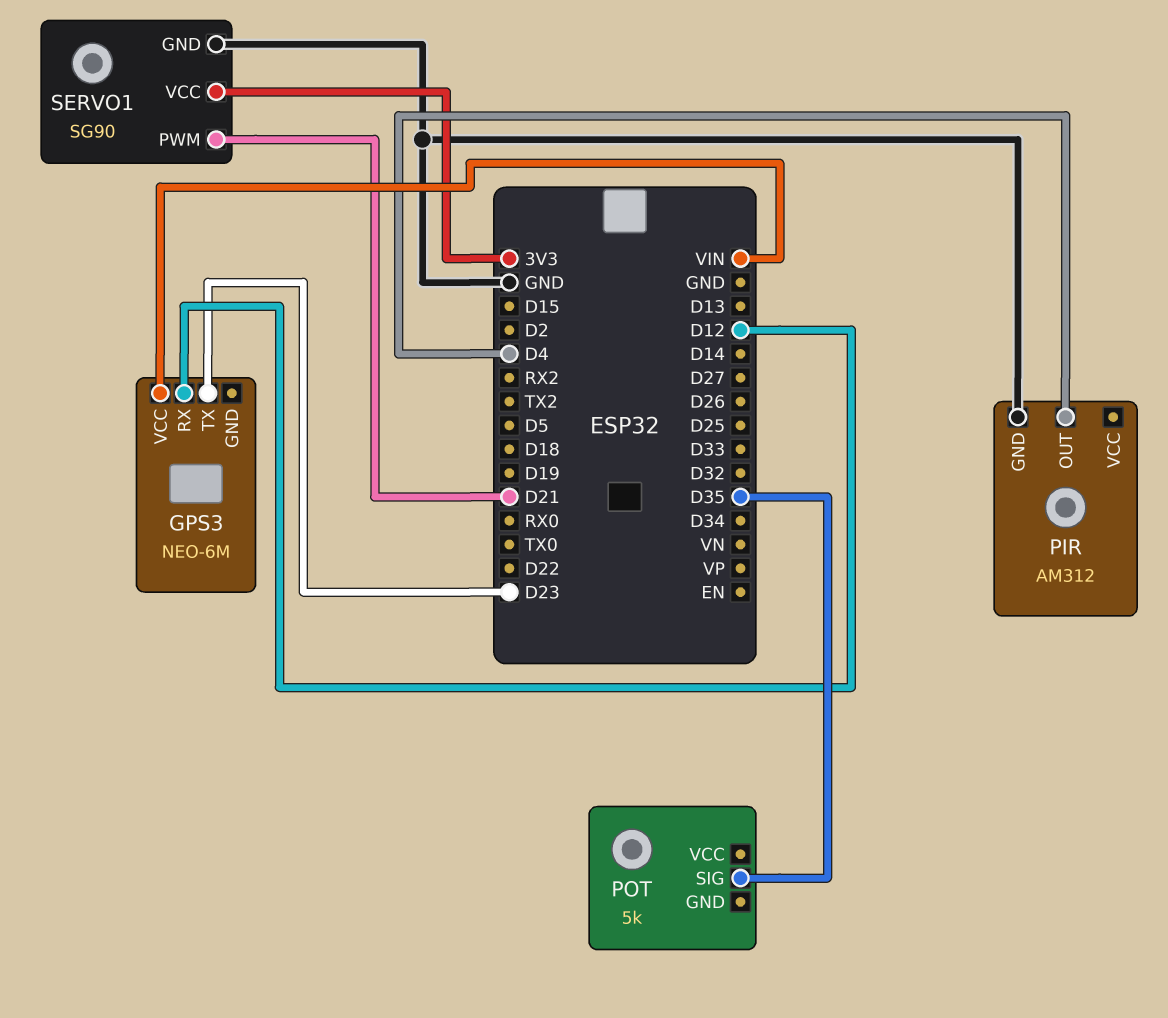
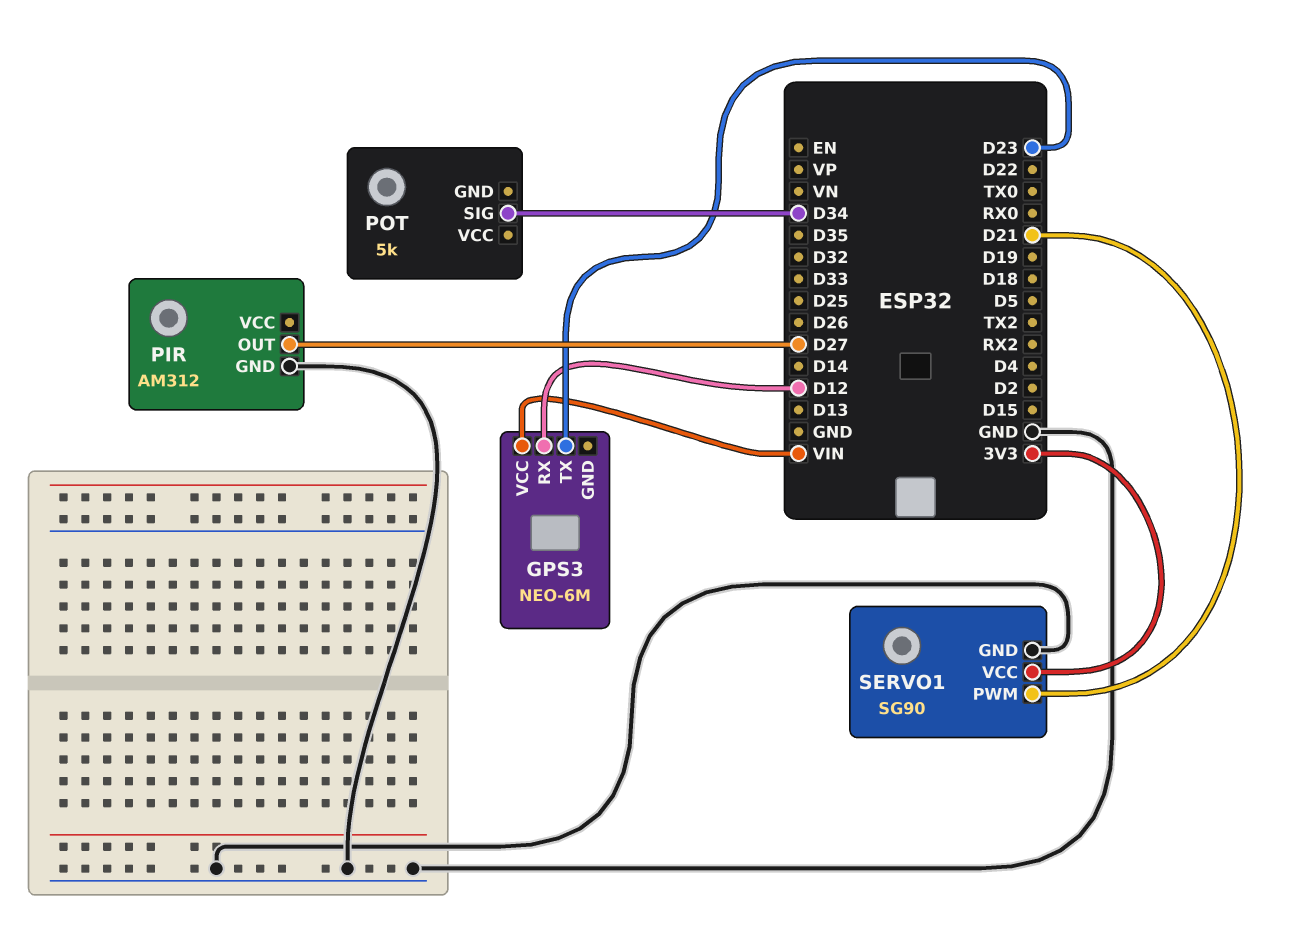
PIR pin OUT: D4 -> D27
POT pin SIG: D35 -> D34

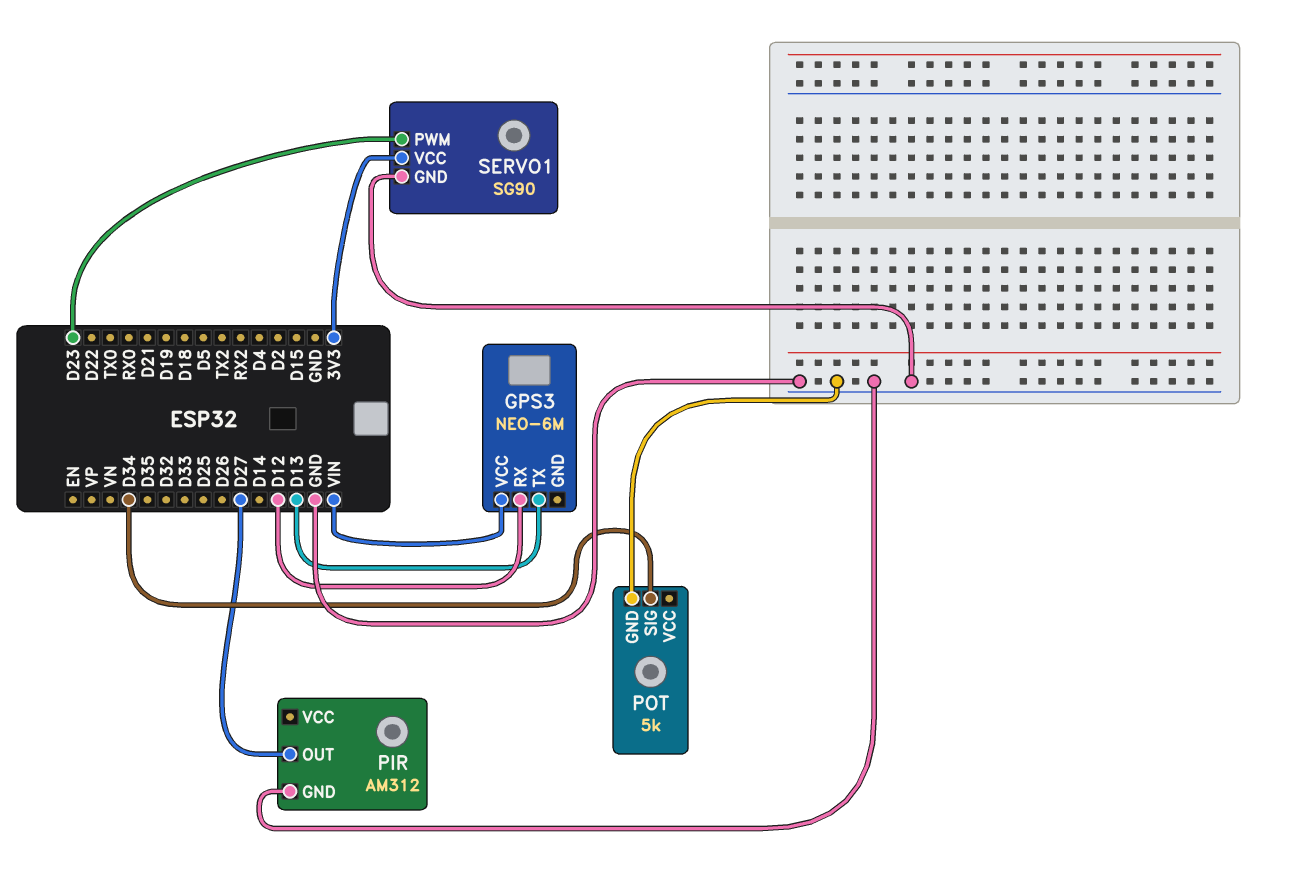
GPS3 pin TX: D23 -> D13
POT pin GND: none -> GND
SERVO1 pin PWM: D21 -> D23

